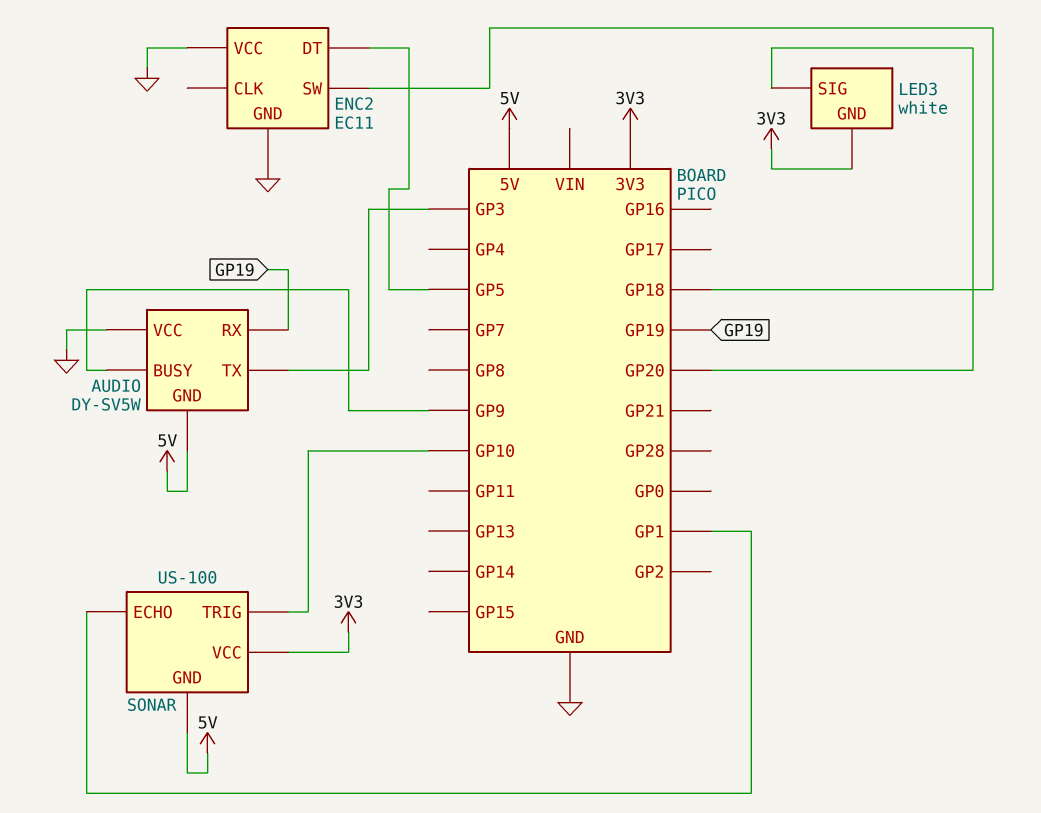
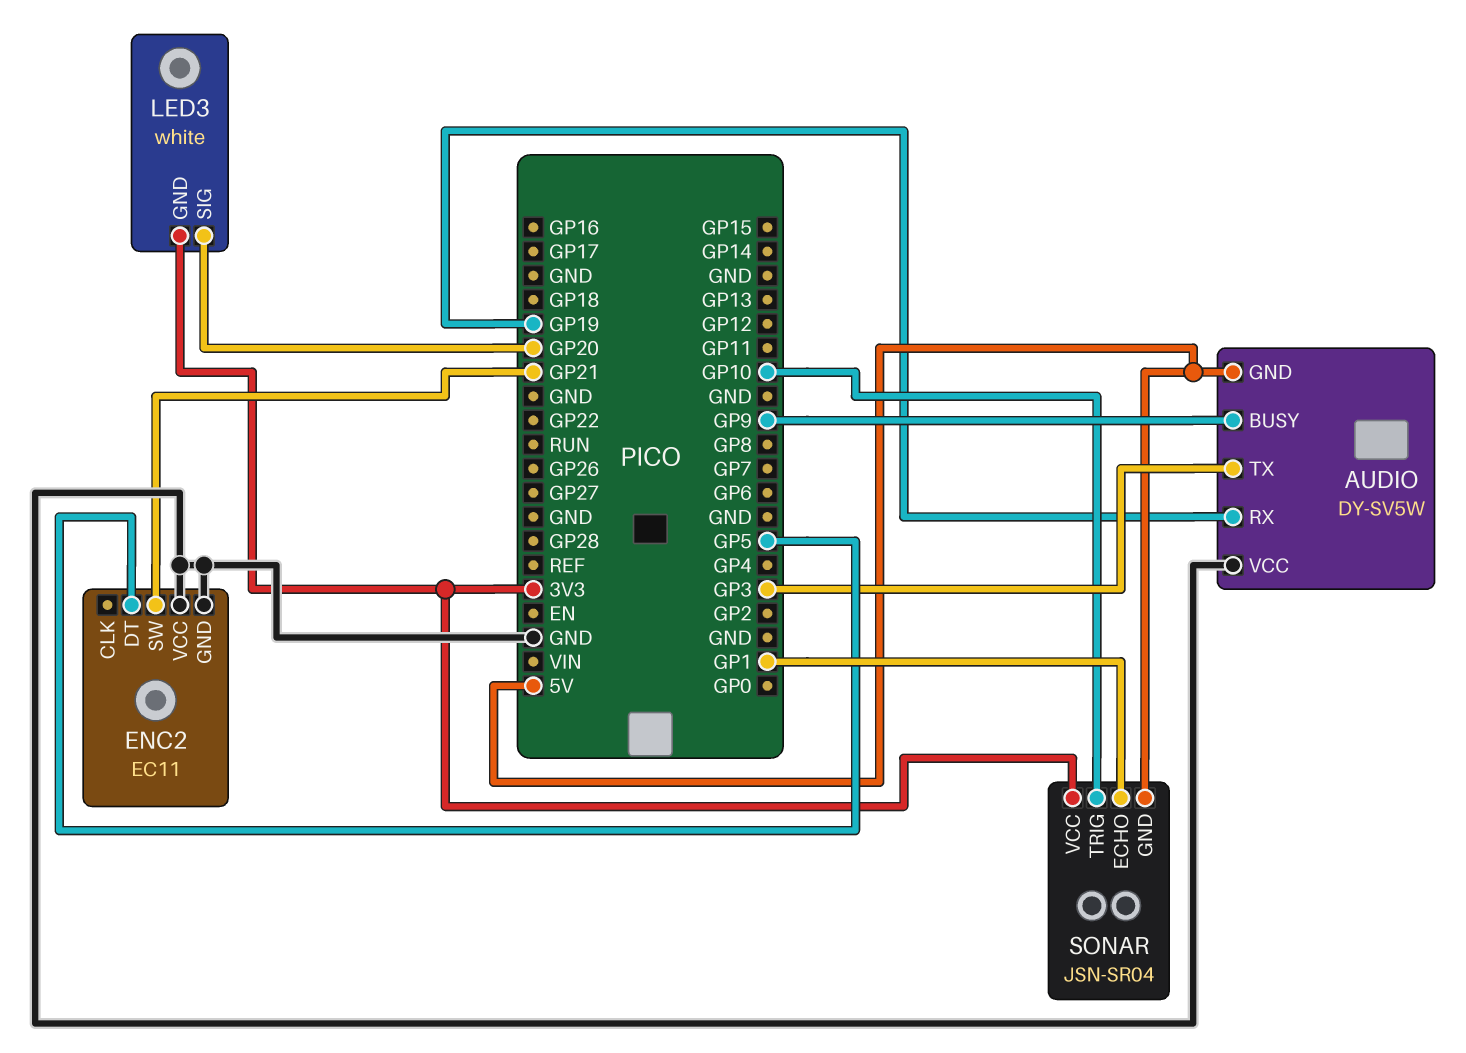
ENC2 pin SW: GP18 -> GP21
SONAR: US-100 -> JSN-SR04

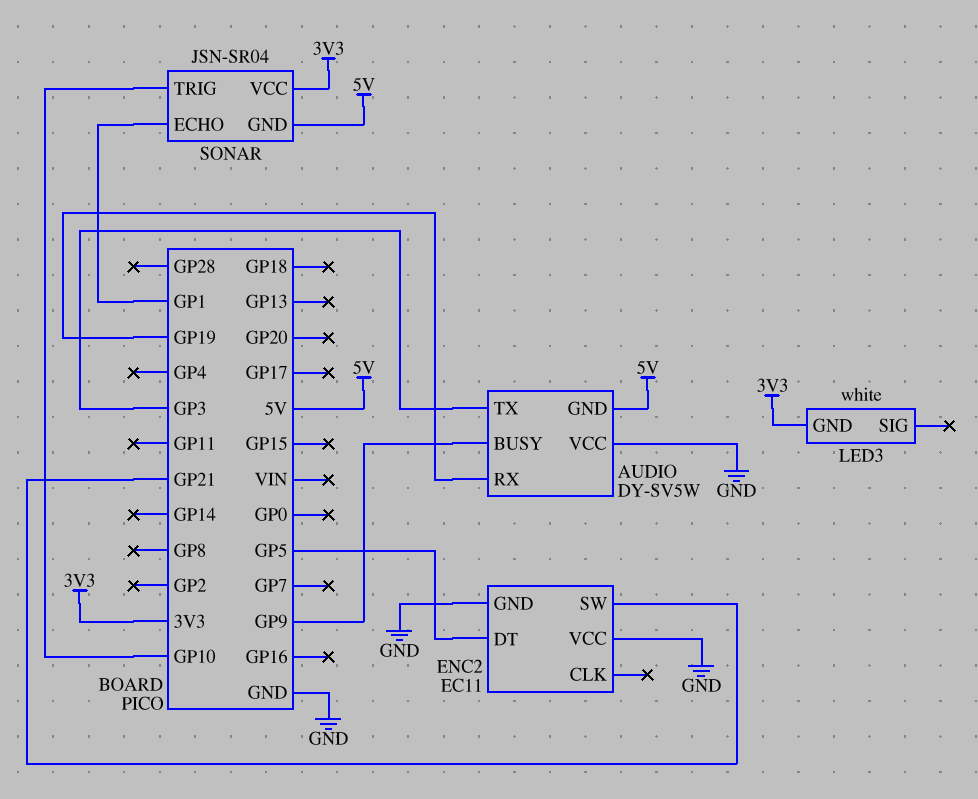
LED3 pin SIG: GP20 -> none

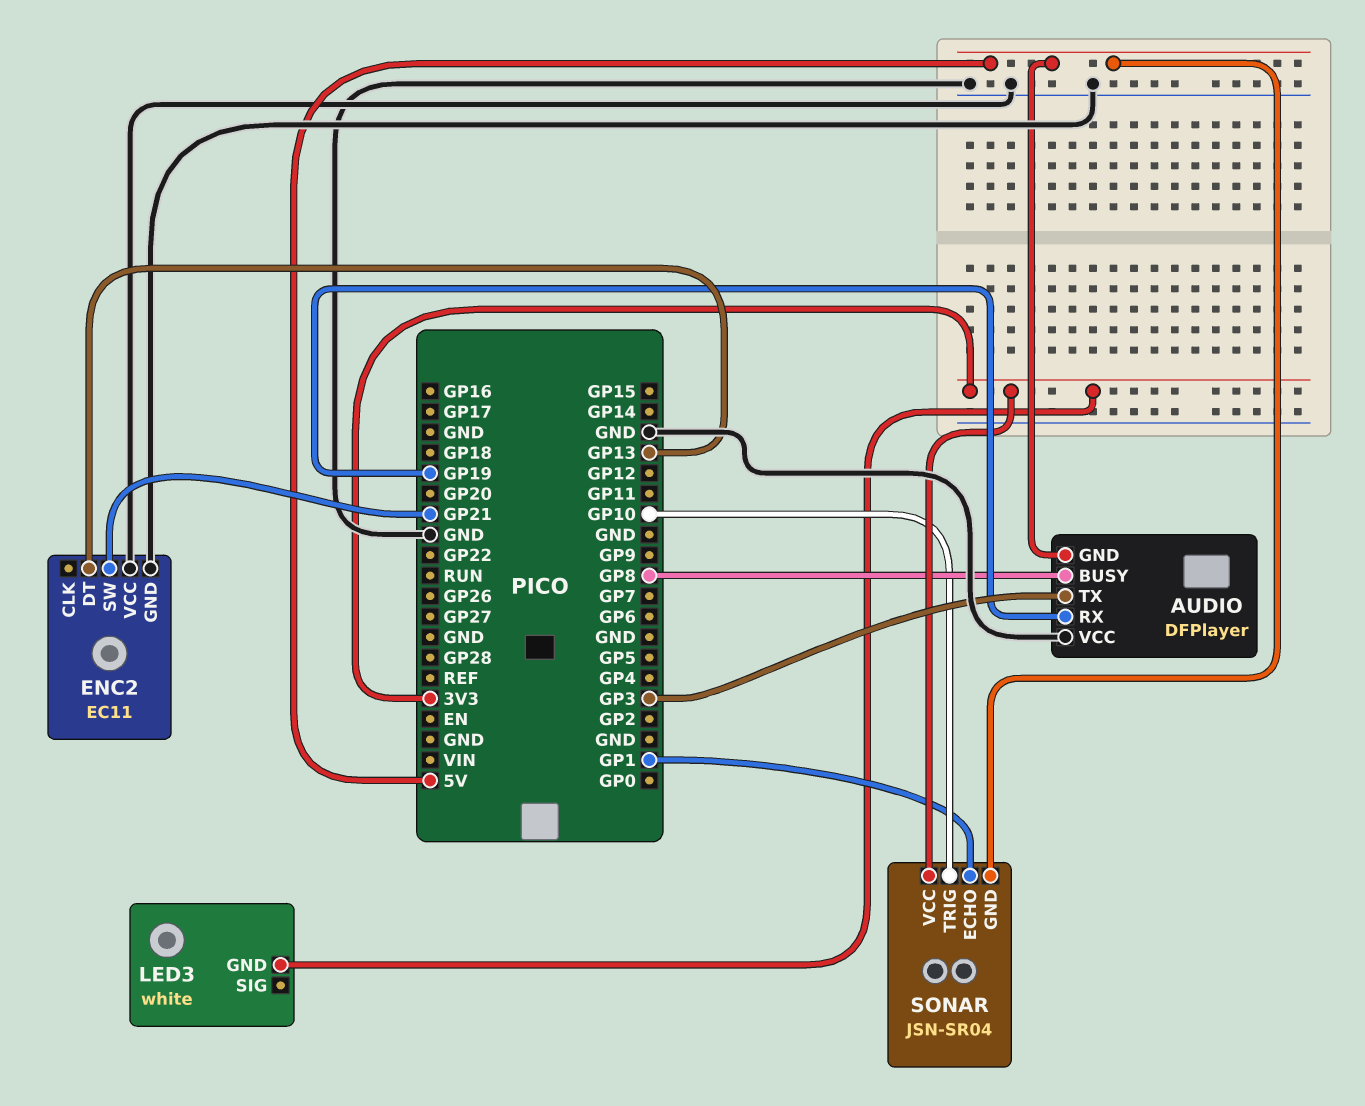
AUDIO: DY-SV5W -> DFPlayer
AUDIO pin BUSY: GP9 -> GP8
ENC2 pin DT: GP5 -> GP13

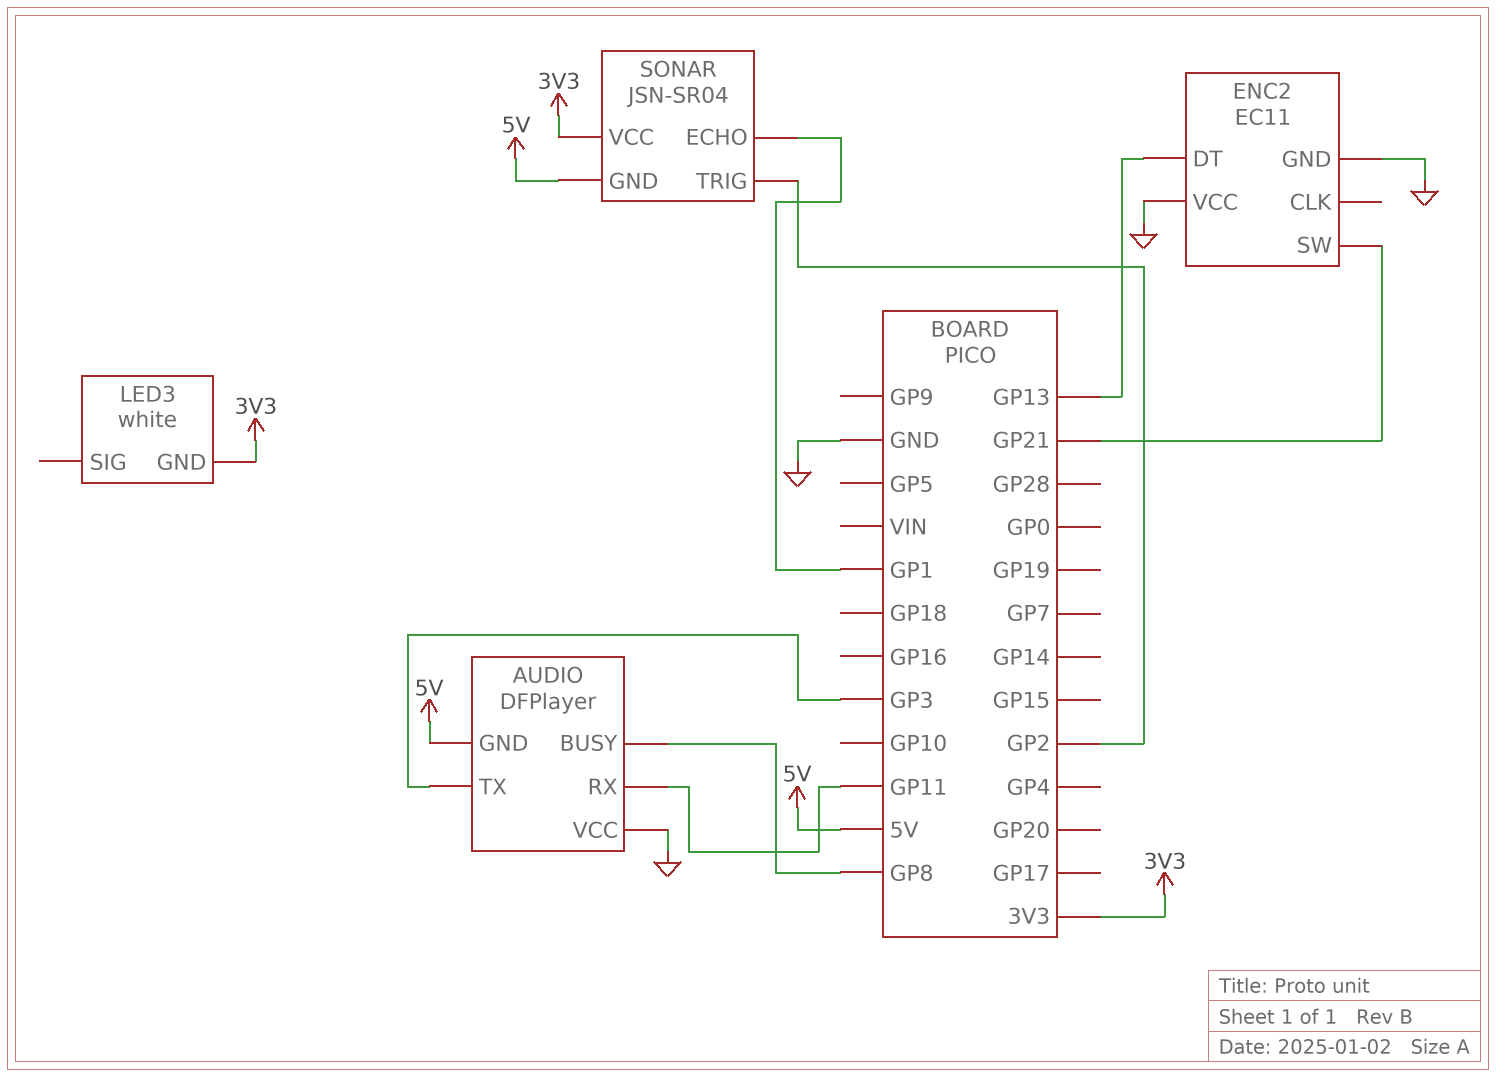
AUDIO pin RX: GP19 -> GP11
SONAR pin TRIG: GP10 -> GP2

